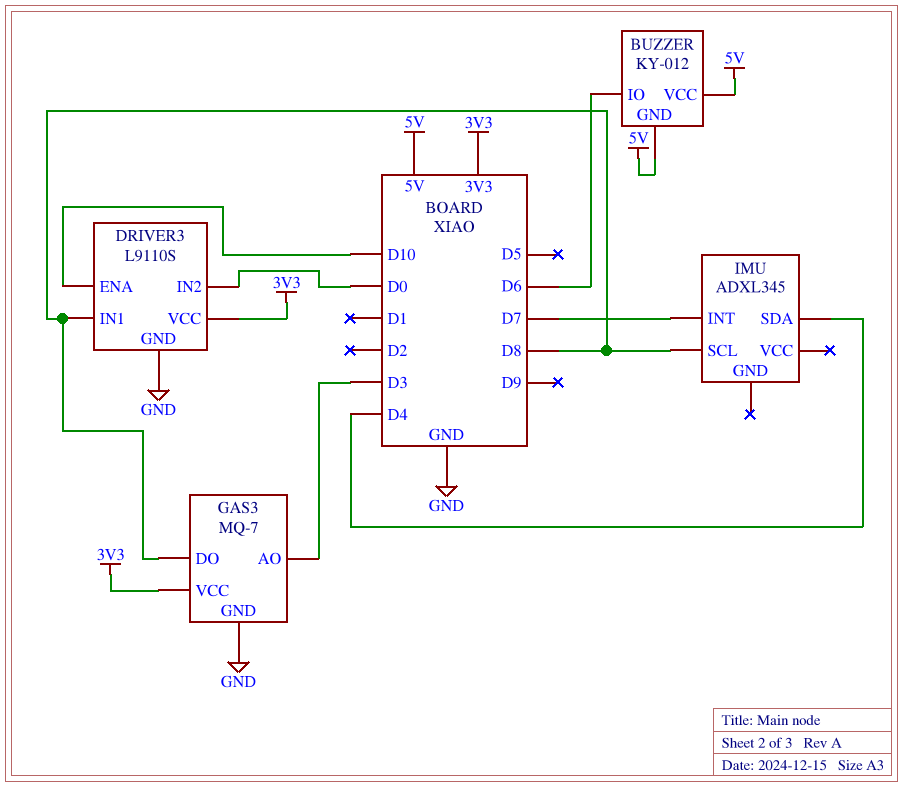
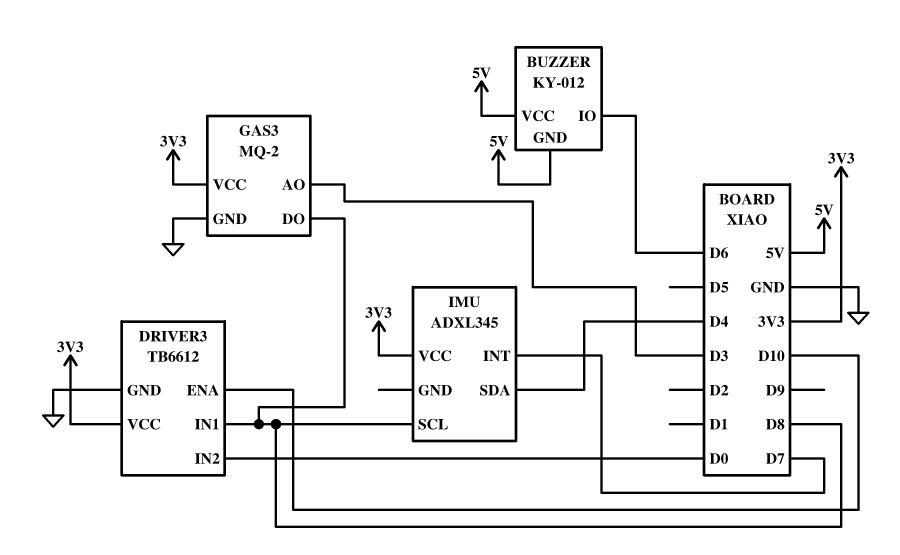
DRIVER3: L9110S -> TB6612
GAS3: MQ-7 -> MQ-2
IMU pin VCC: none -> 3V3

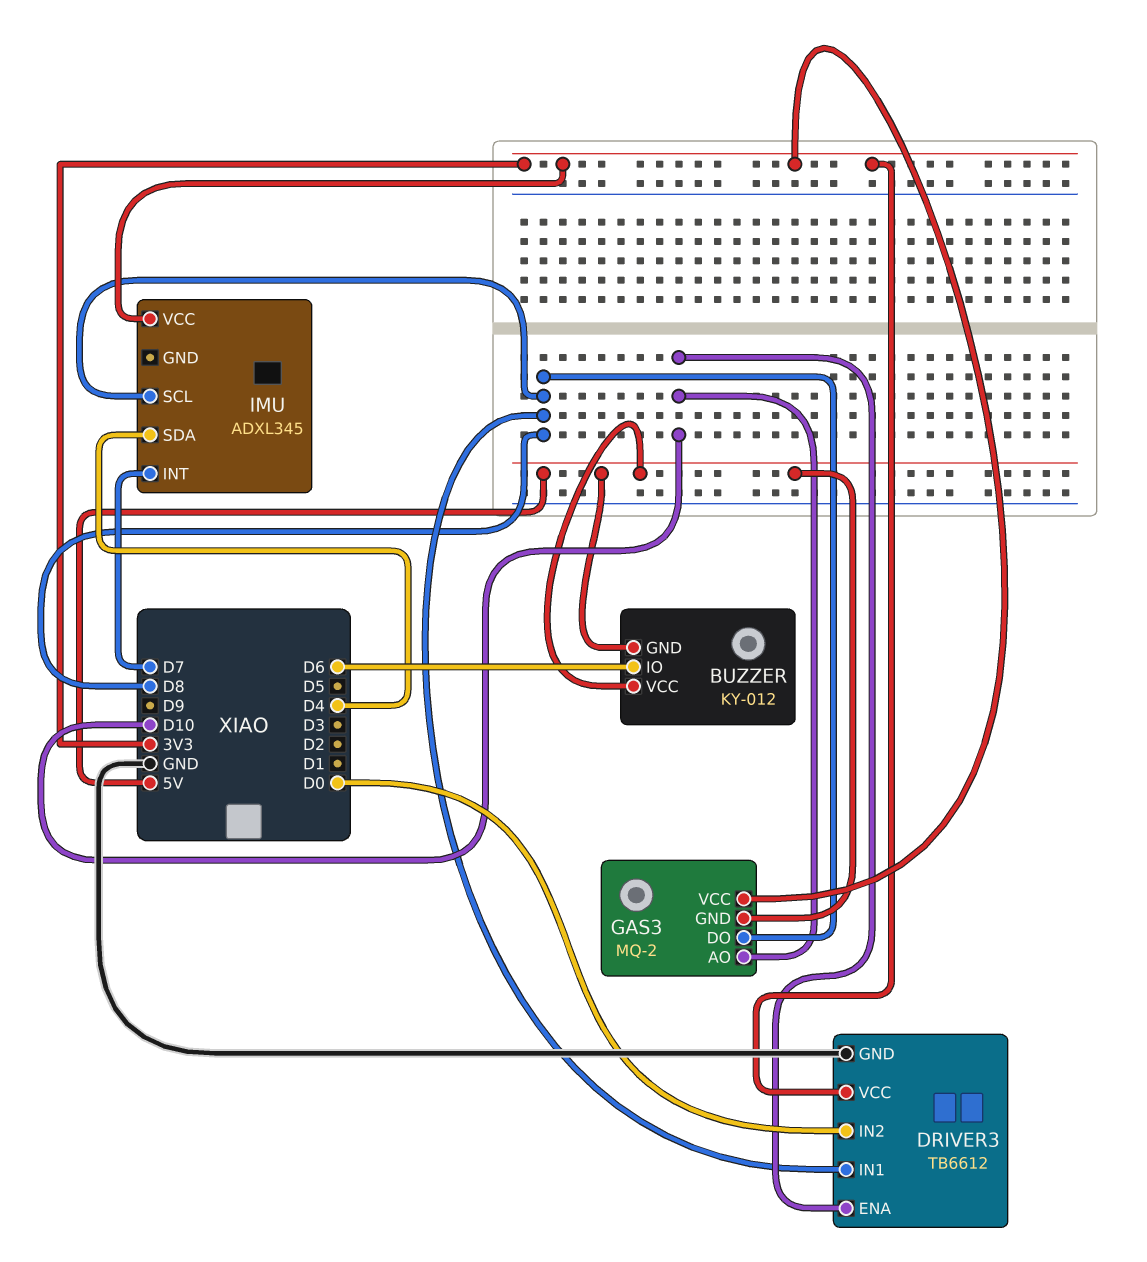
GAS3 pin AO: D3 -> D10
GAS3 pin GND: GND -> 5V

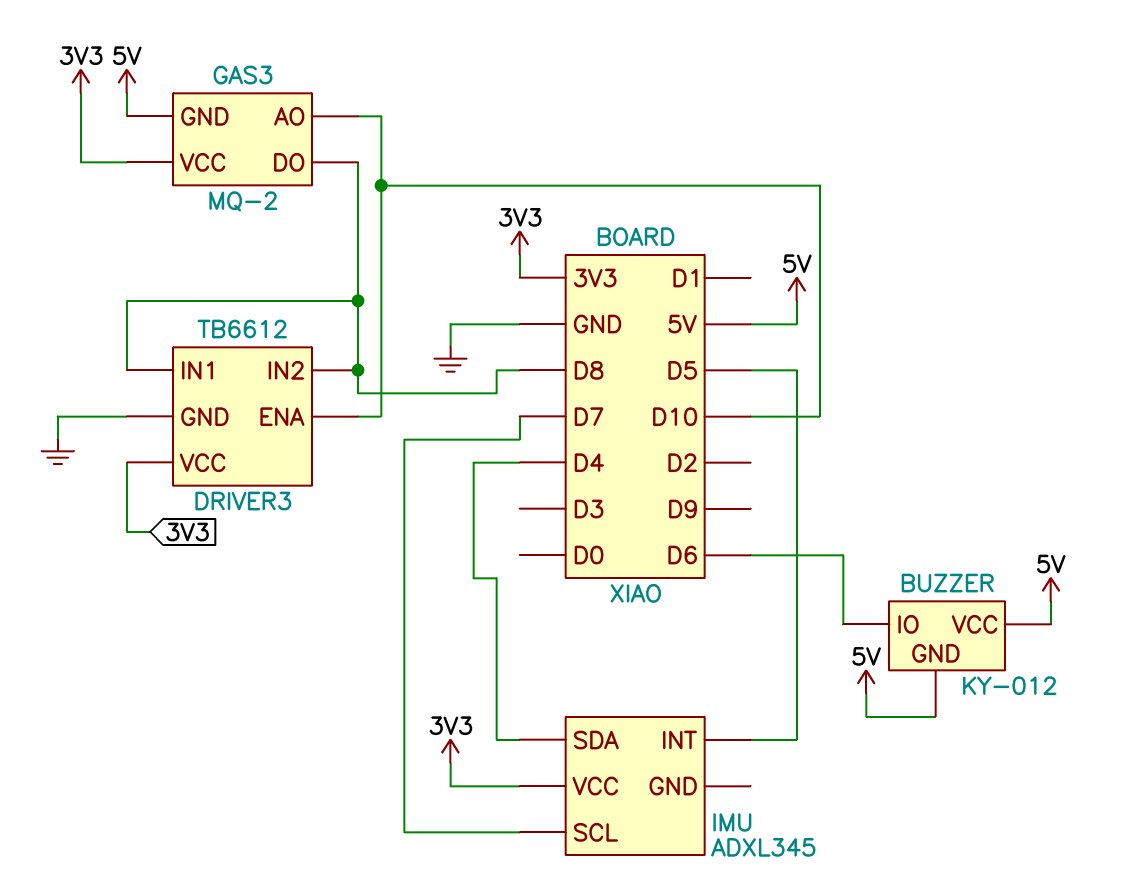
DRIVER3 pin IN2: D0 -> D8
IMU pin INT: D7 -> D5
IMU pin SCL: D8 -> D7

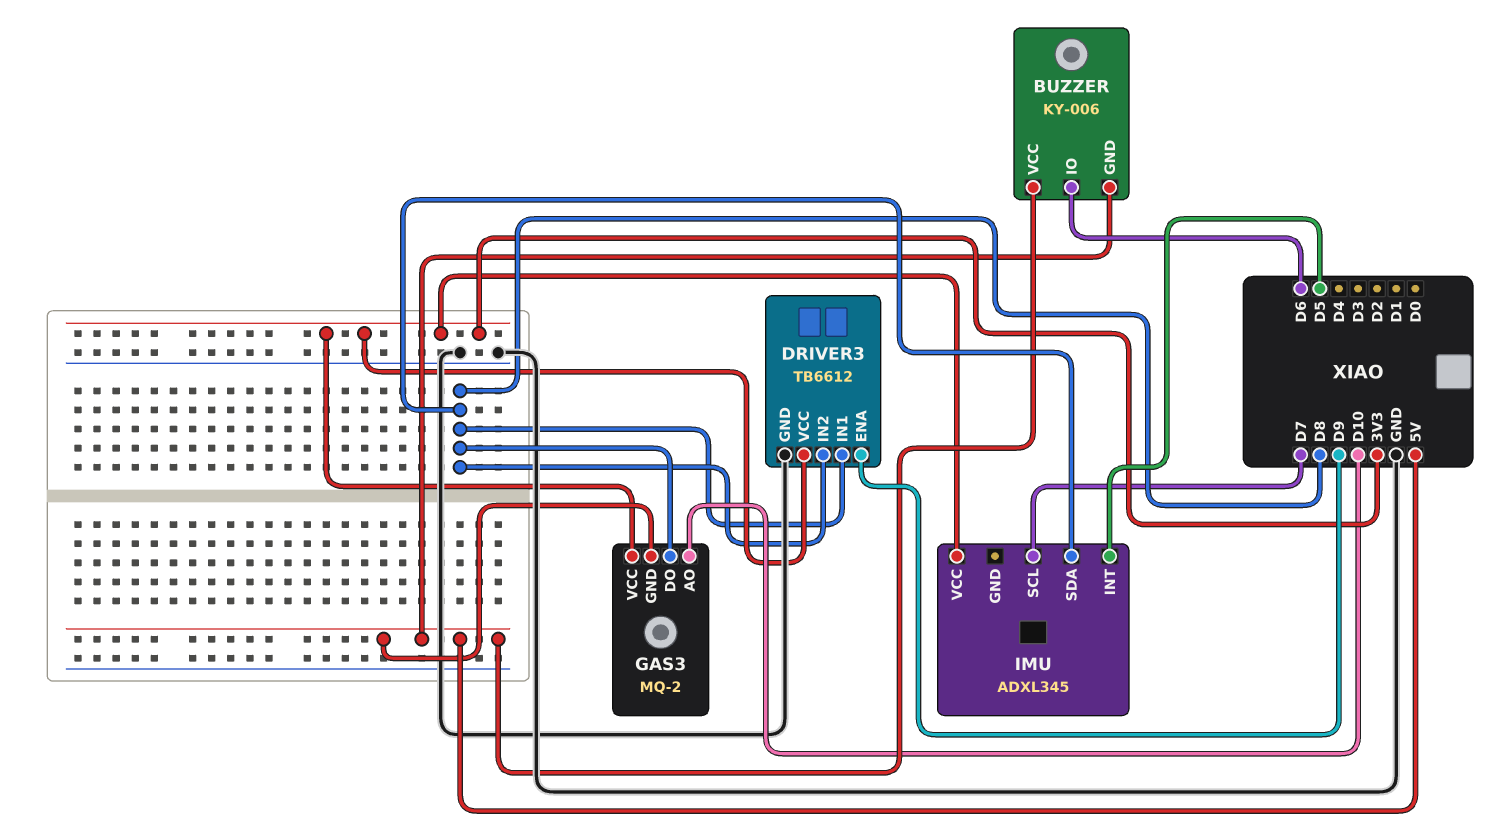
BUZZER: KY-012 -> KY-006
DRIVER3 pin ENA: D10 -> D9
IMU pin SDA: D4 -> D8

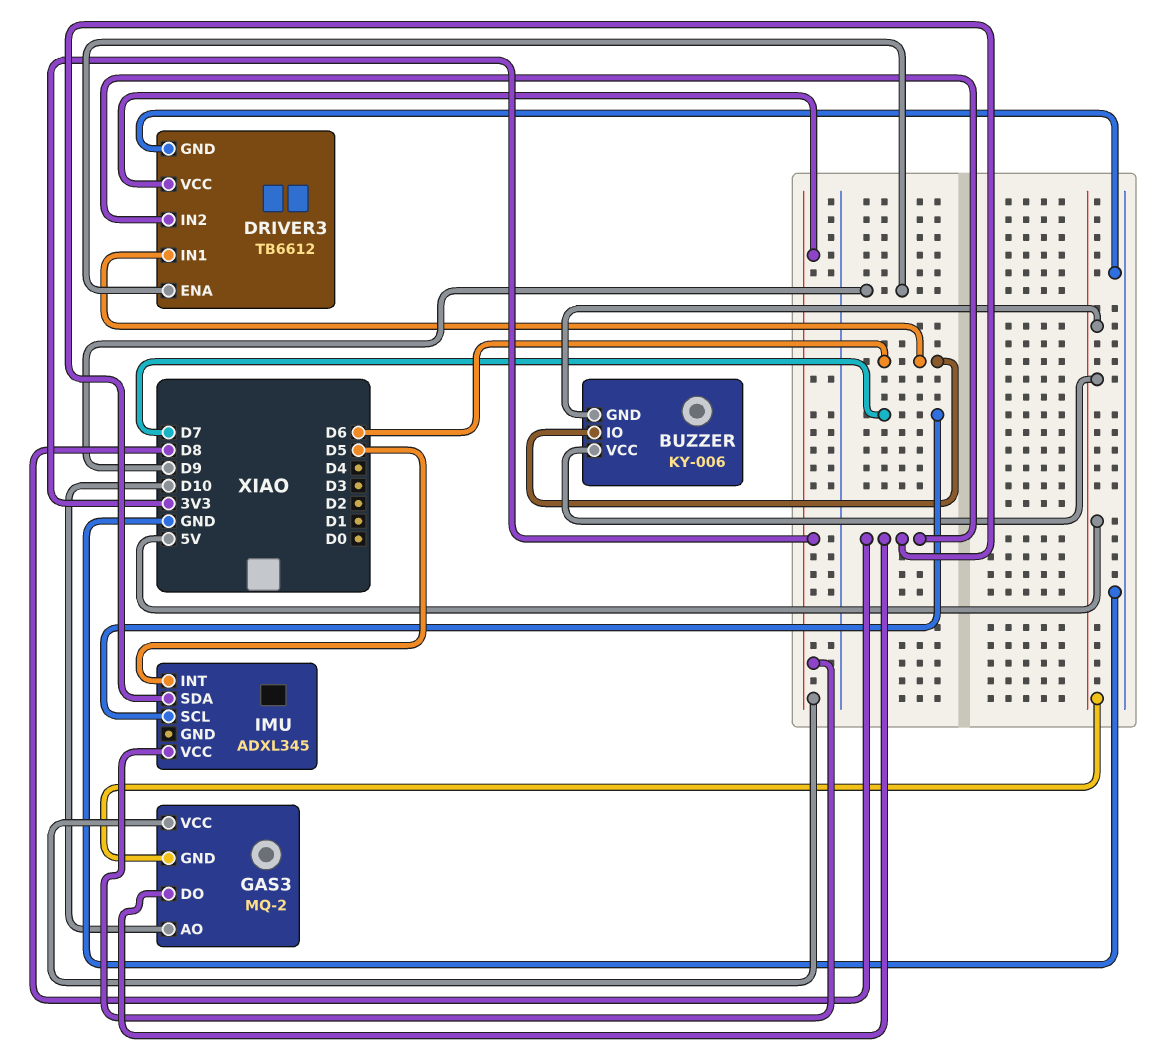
DRIVER3 pin IN1: D8 -> D6

